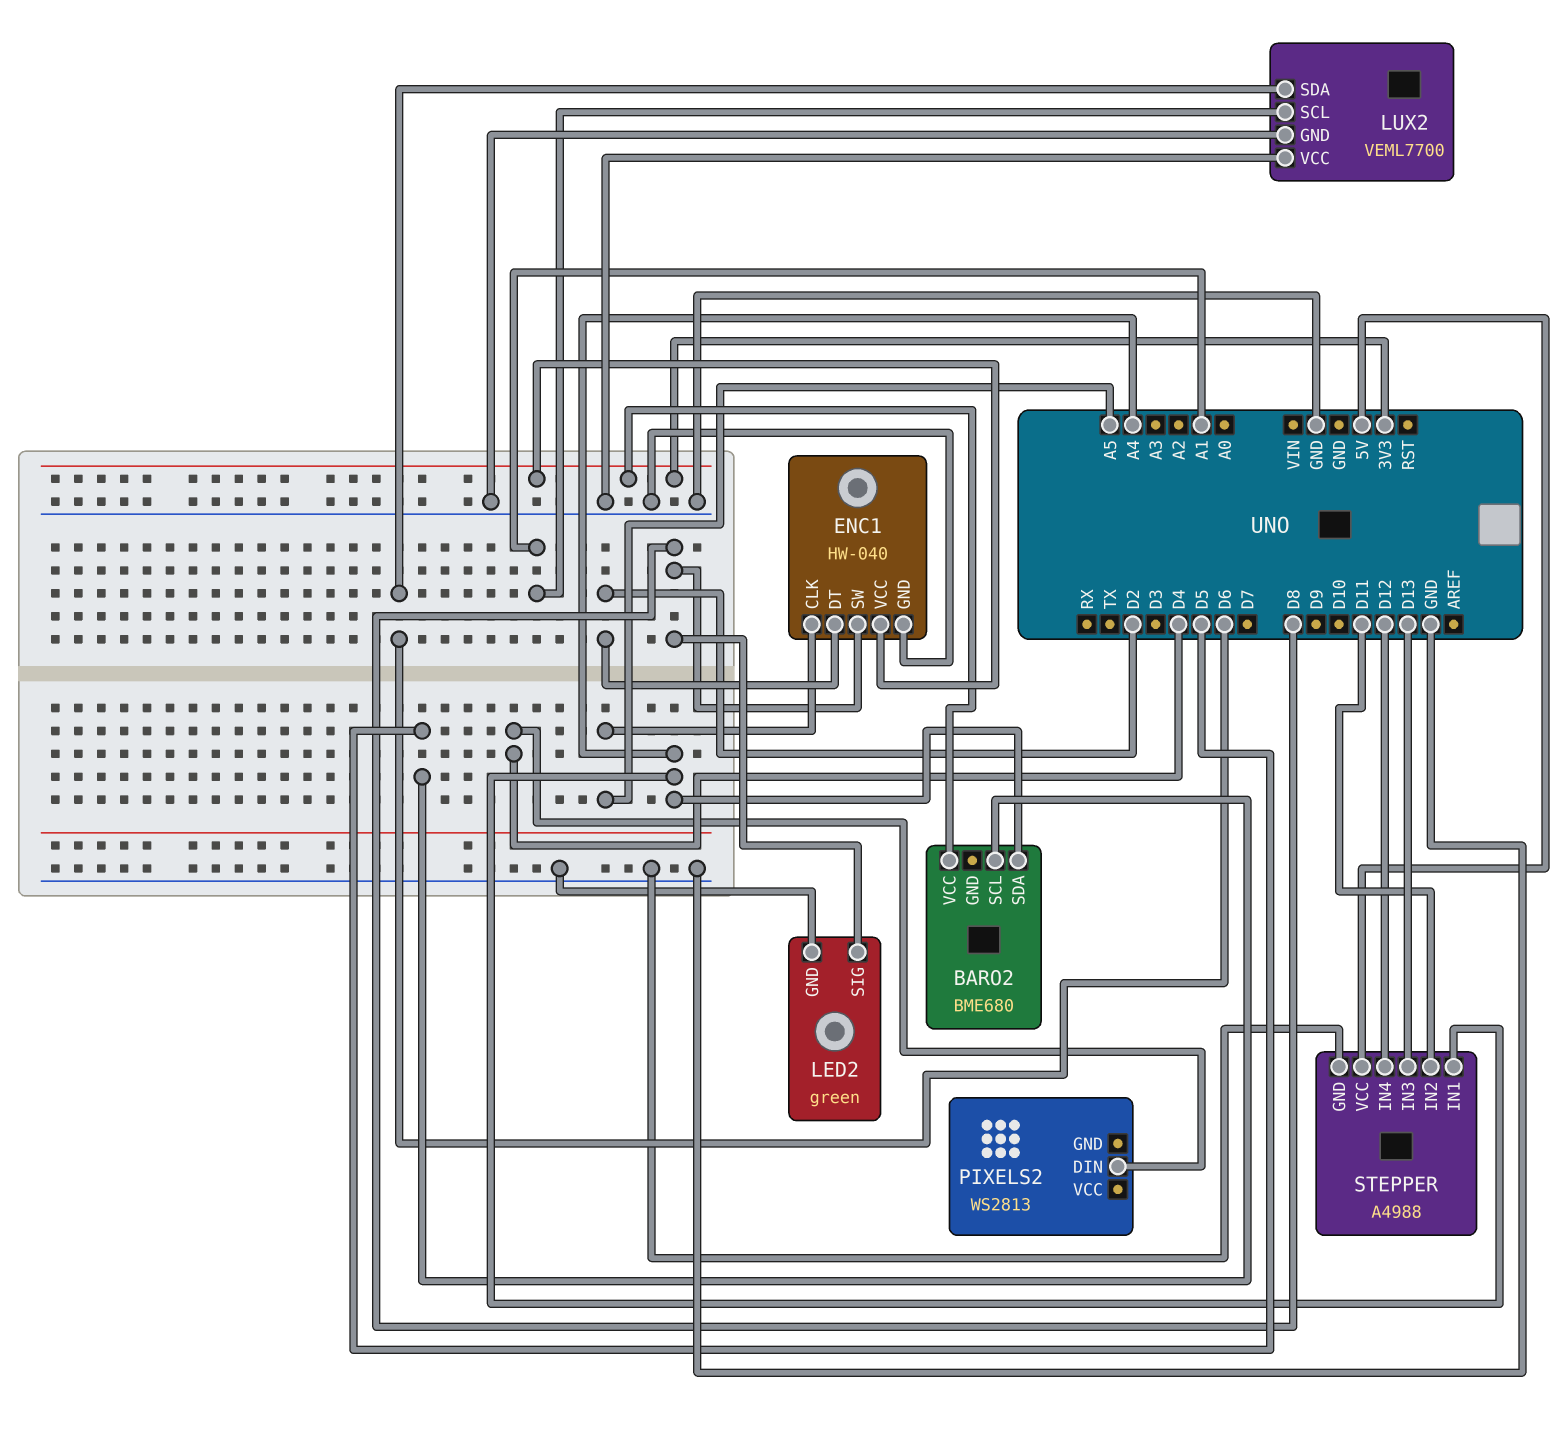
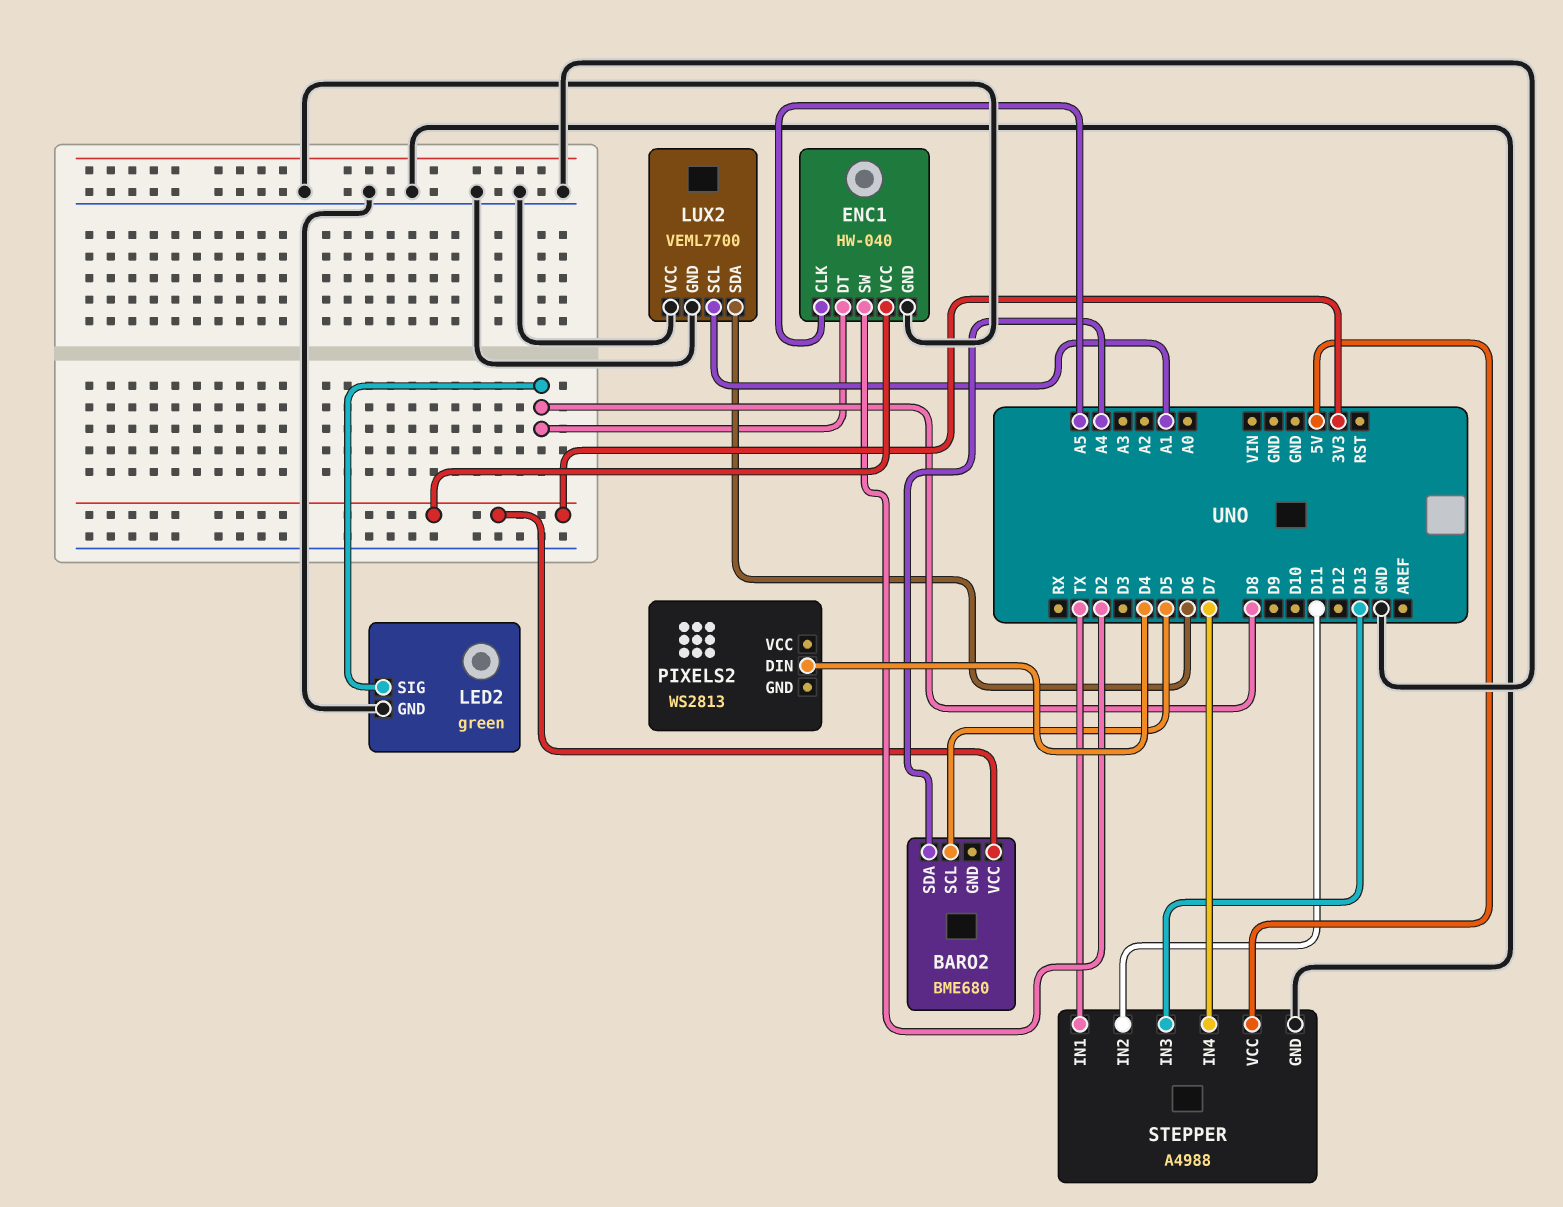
ENC1 pin DT: D2 -> D8
ENC1 pin SW: D8 -> D2
STEPPER pin IN1: A4 -> TX
STEPPER pin IN4: D12 -> D7

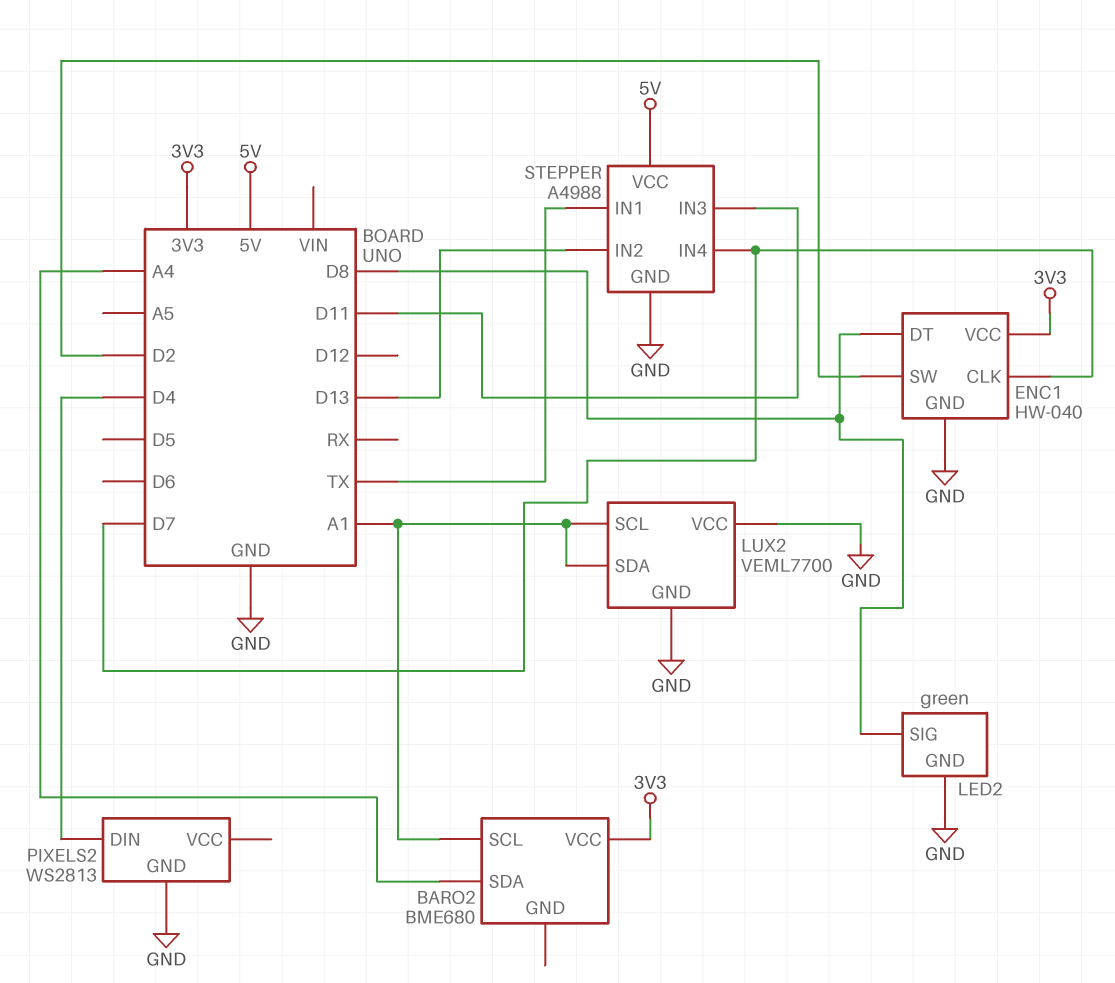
BARO2 pin SCL: D5 -> A1
ENC1 pin CLK: A5 -> D7
LUX2 pin SDA: D6 -> A1
PIXELS2 pin GND: none -> GND
STEPPER pin IN2: D11 -> D13
STEPPER pin IN3: D13 -> D11

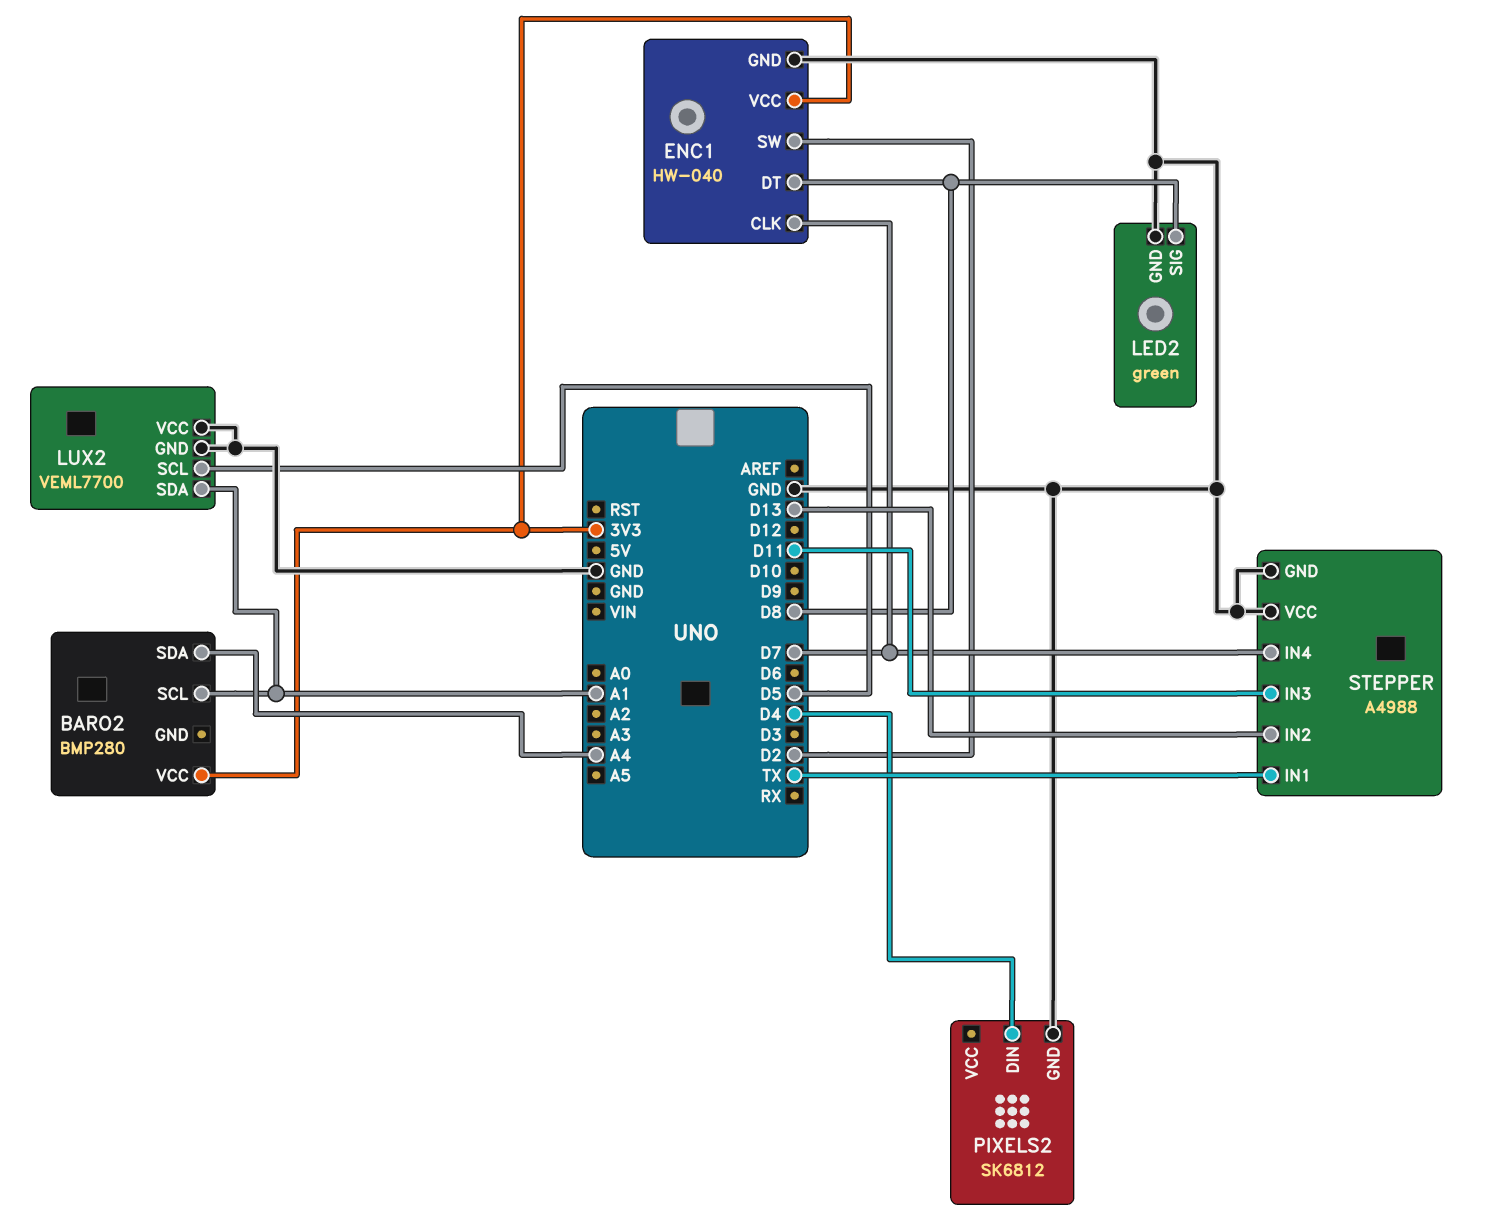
BARO2: BME680 -> BMP280
LUX2 pin SCL: A1 -> D5
PIXELS2: WS2813 -> SK6812
STEPPER pin VCC: 5V -> GND

